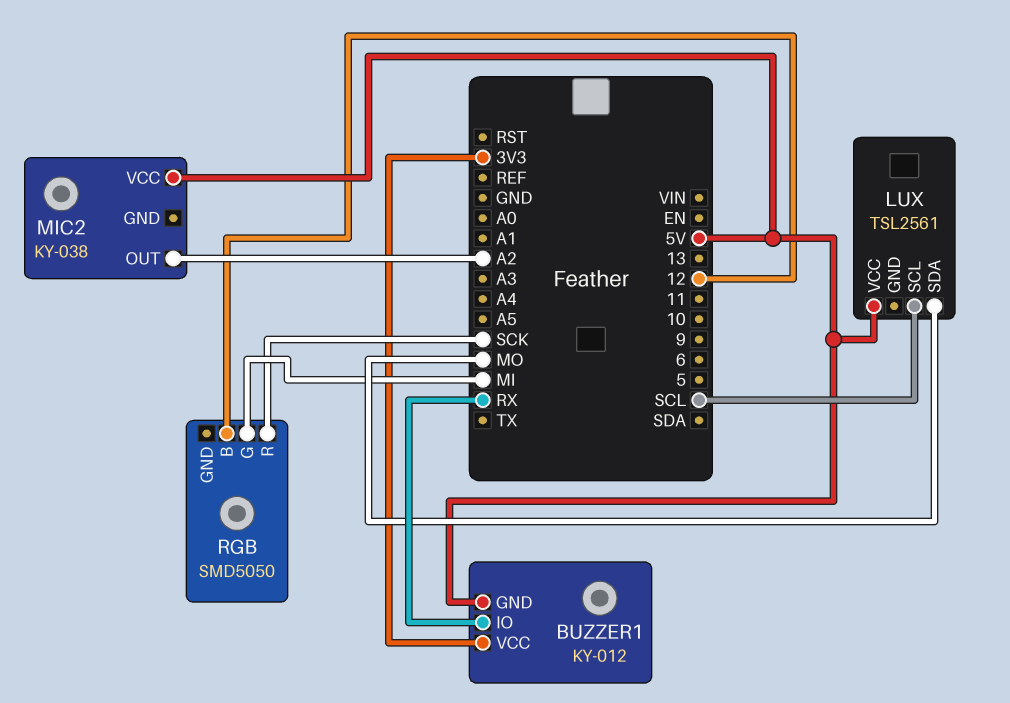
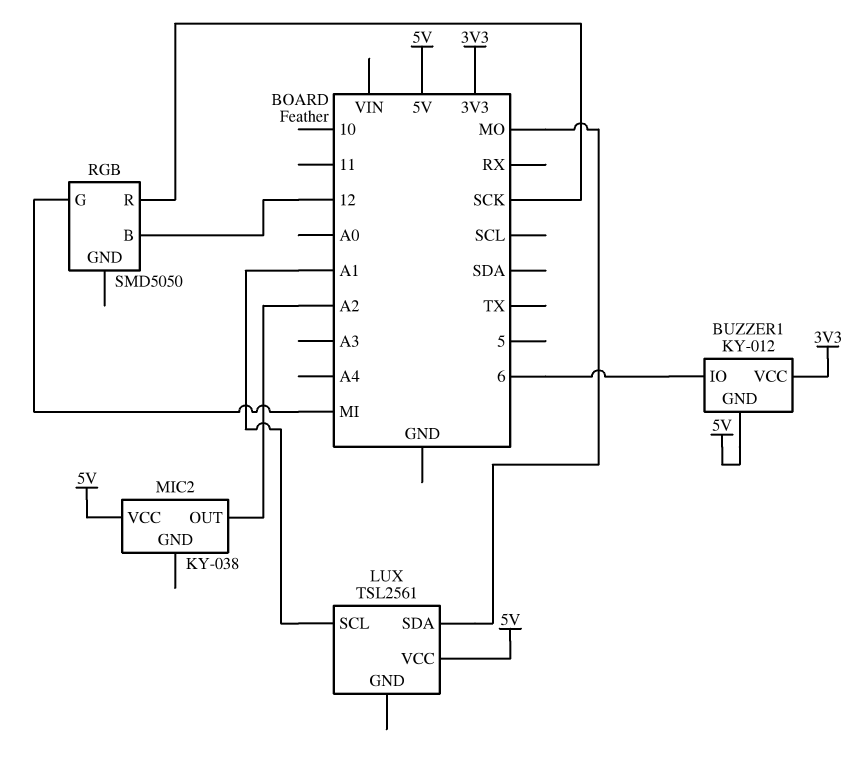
BUZZER1 pin IO: RX -> 6
LUX pin SCL: SCL -> A1

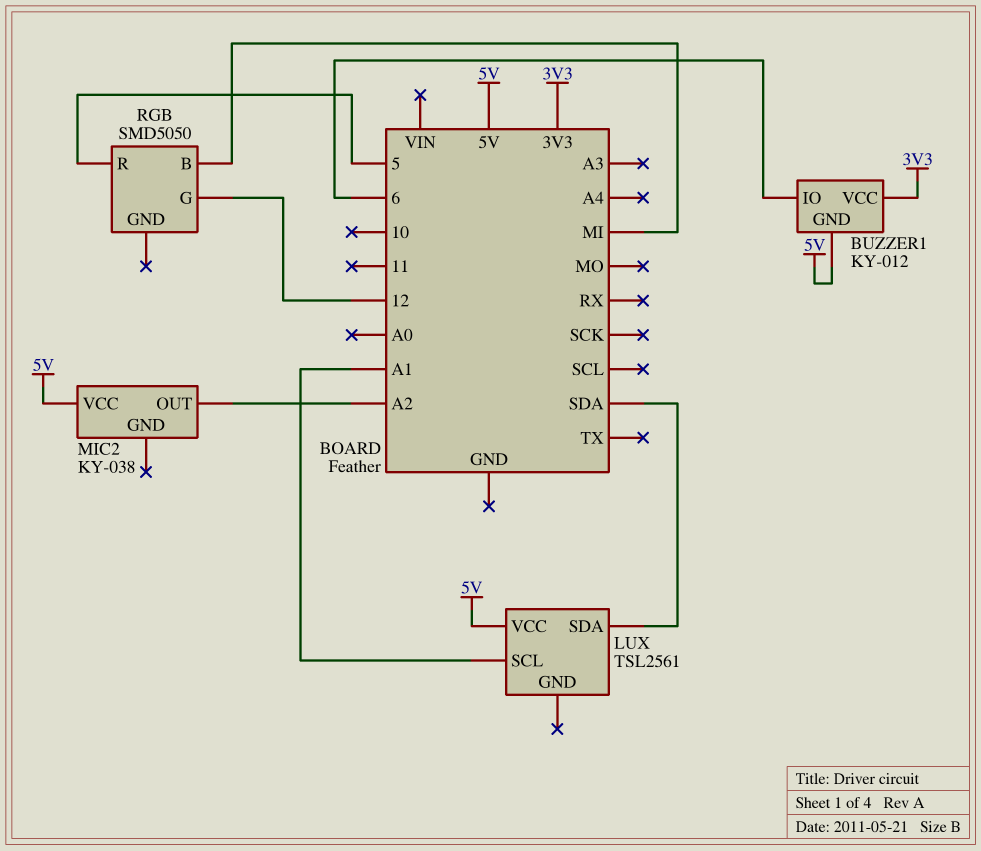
LUX pin SDA: MO -> SDA
RGB pin B: 12 -> MI
RGB pin G: MI -> 12
RGB pin R: SCK -> 5

